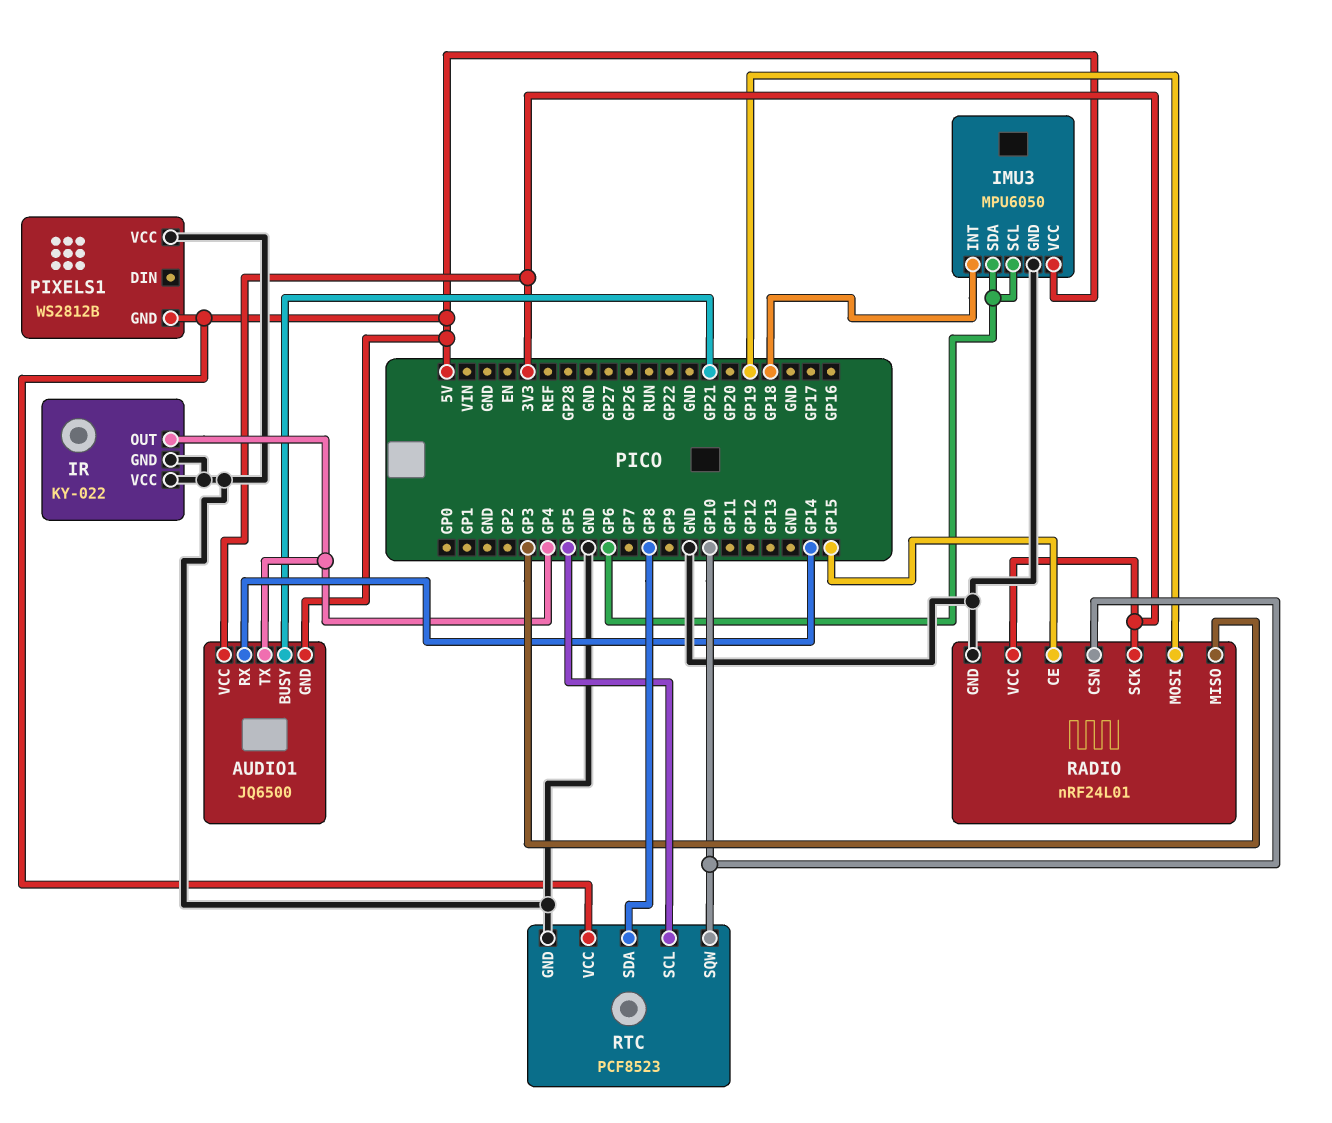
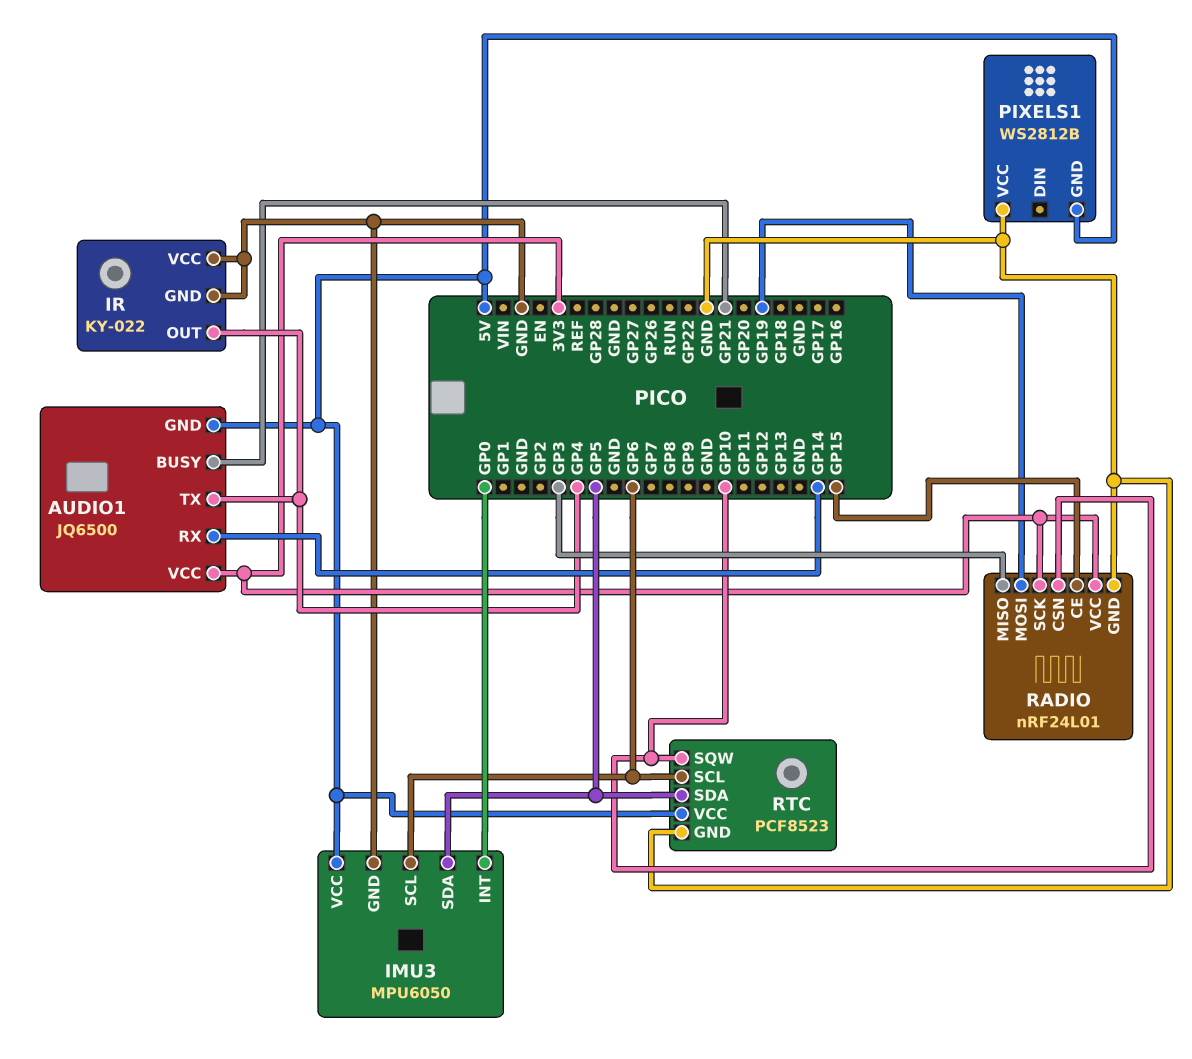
IMU3 pin INT: GP18 -> GP0
IMU3 pin SDA: GP6 -> GP5
RTC pin SCL: GP5 -> GP6
RTC pin SDA: GP8 -> GP5

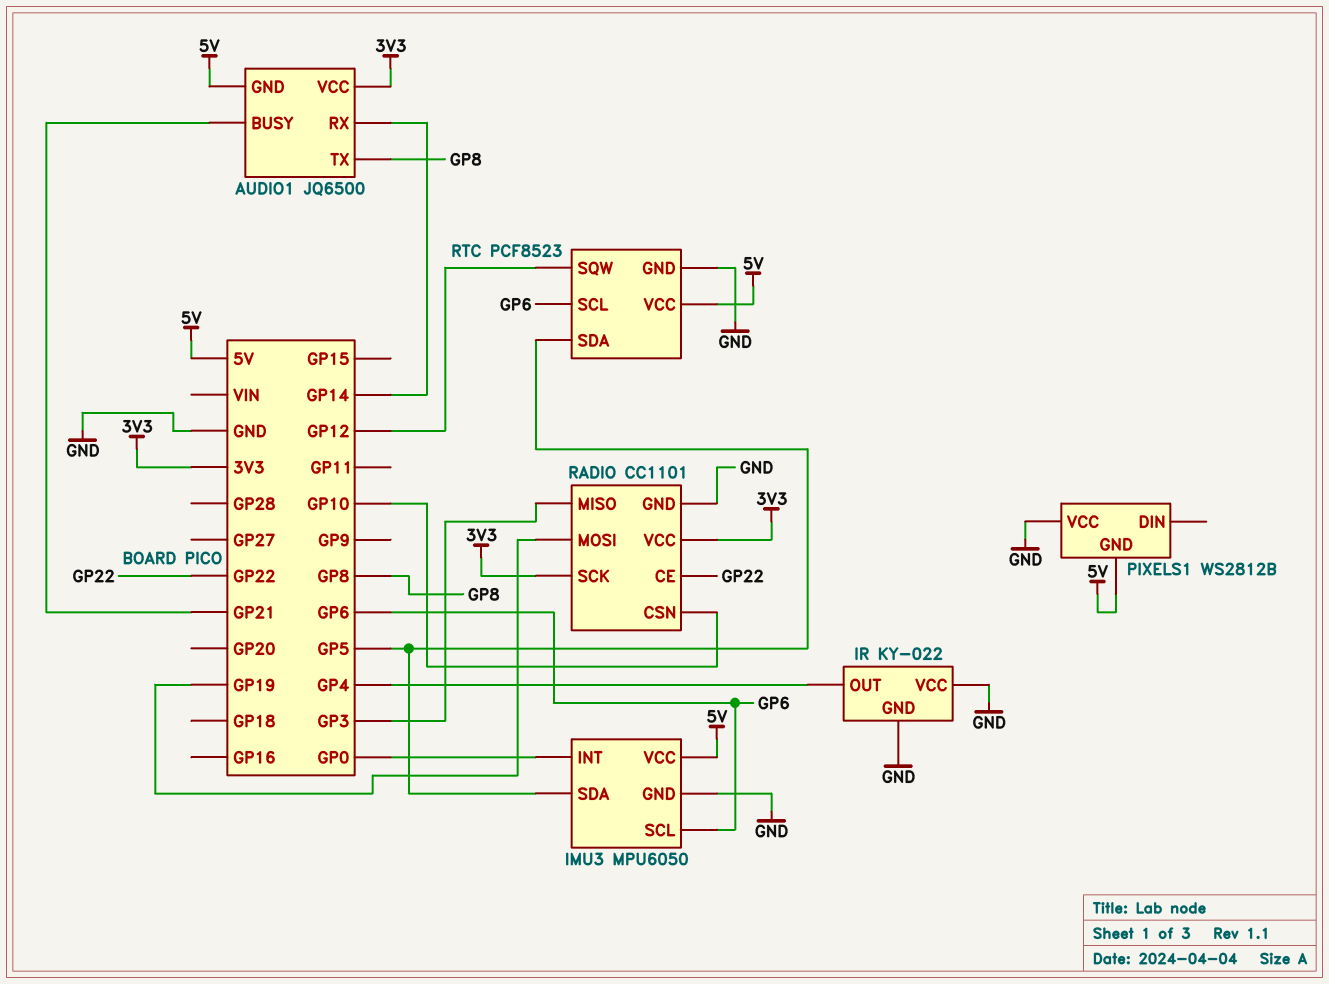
AUDIO1 pin TX: GP4 -> GP8
RADIO: nRF24L01 -> CC1101
RADIO pin CE: GP15 -> GP22
RTC pin SQW: GP10 -> GP12

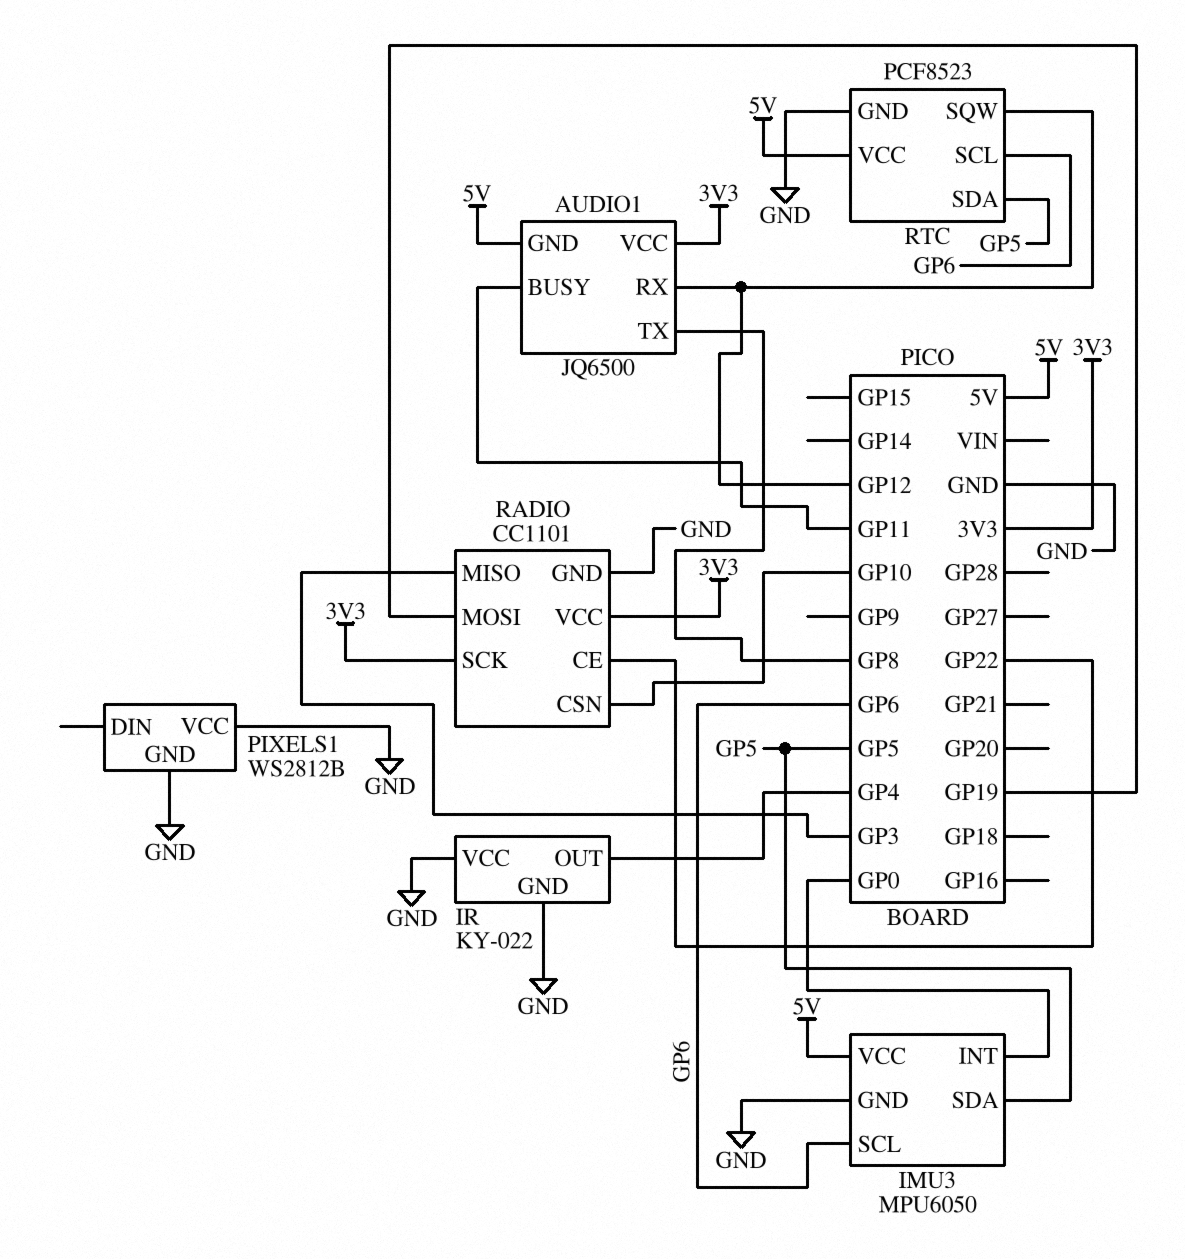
AUDIO1 pin BUSY: GP21 -> GP11
AUDIO1 pin RX: GP14 -> GP12
PIXELS1 pin GND: 5V -> GND

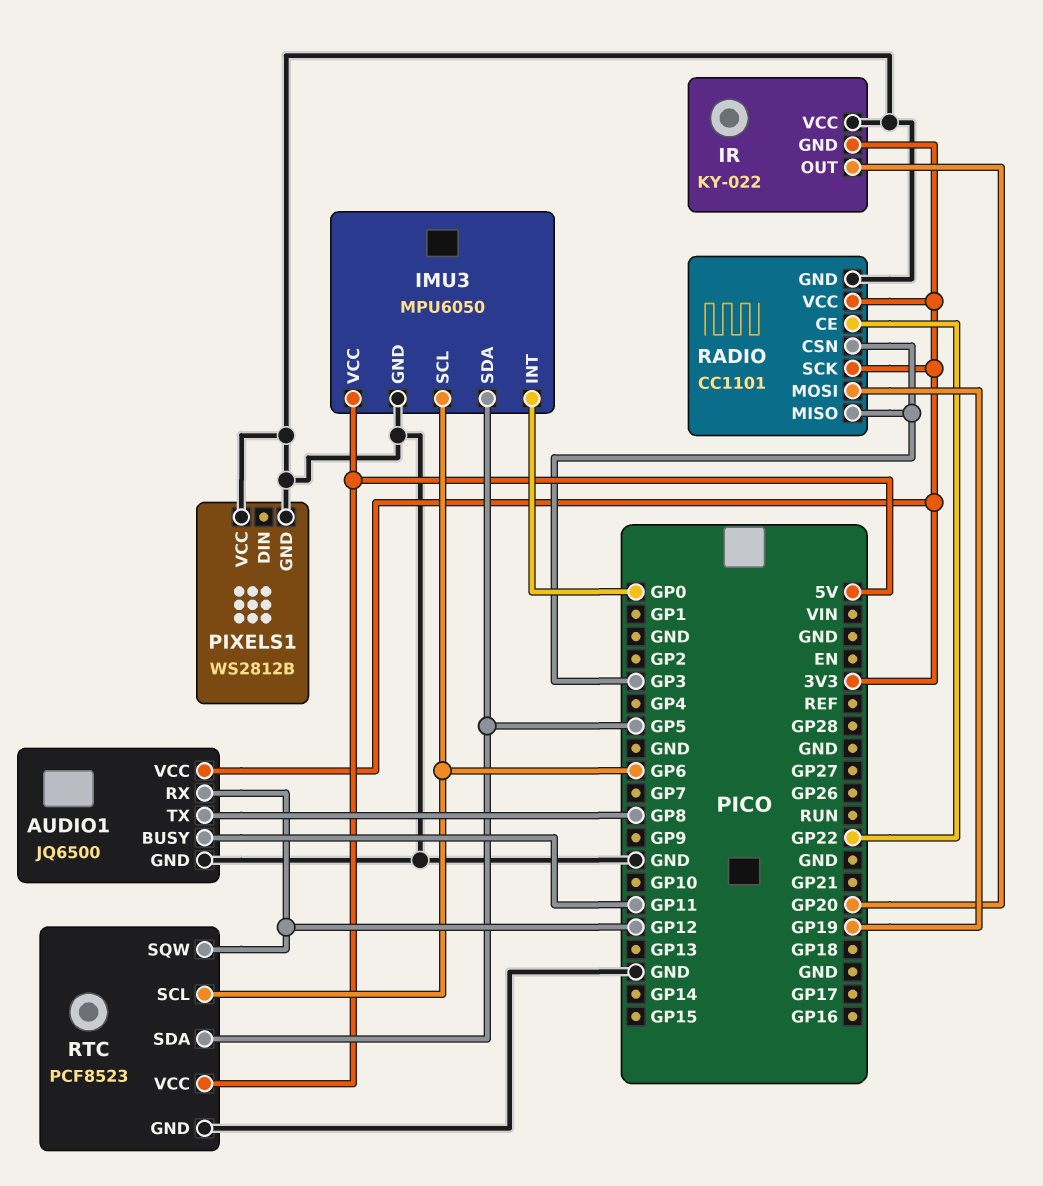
AUDIO1 pin GND: 5V -> GND
IR pin GND: GND -> 3V3
IR pin OUT: GP4 -> GP20
RADIO pin CSN: GP10 -> GP3

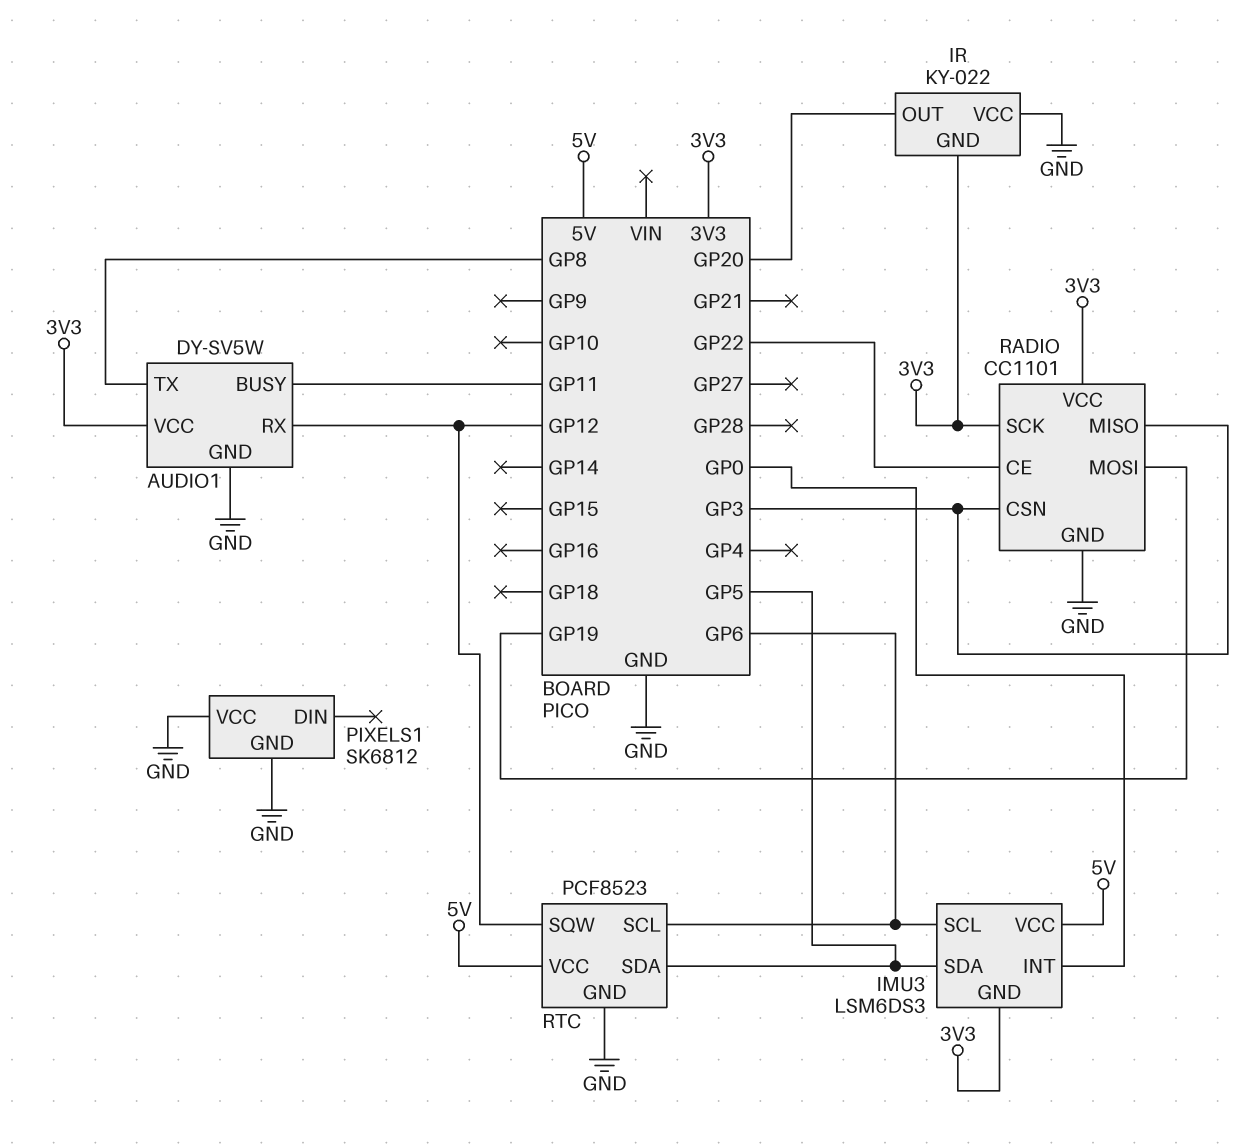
AUDIO1: JQ6500 -> DY-SV5W
IMU3: MPU6050 -> LSM6DS3
IMU3 pin GND: GND -> 3V3
PIXELS1: WS2812B -> SK6812

